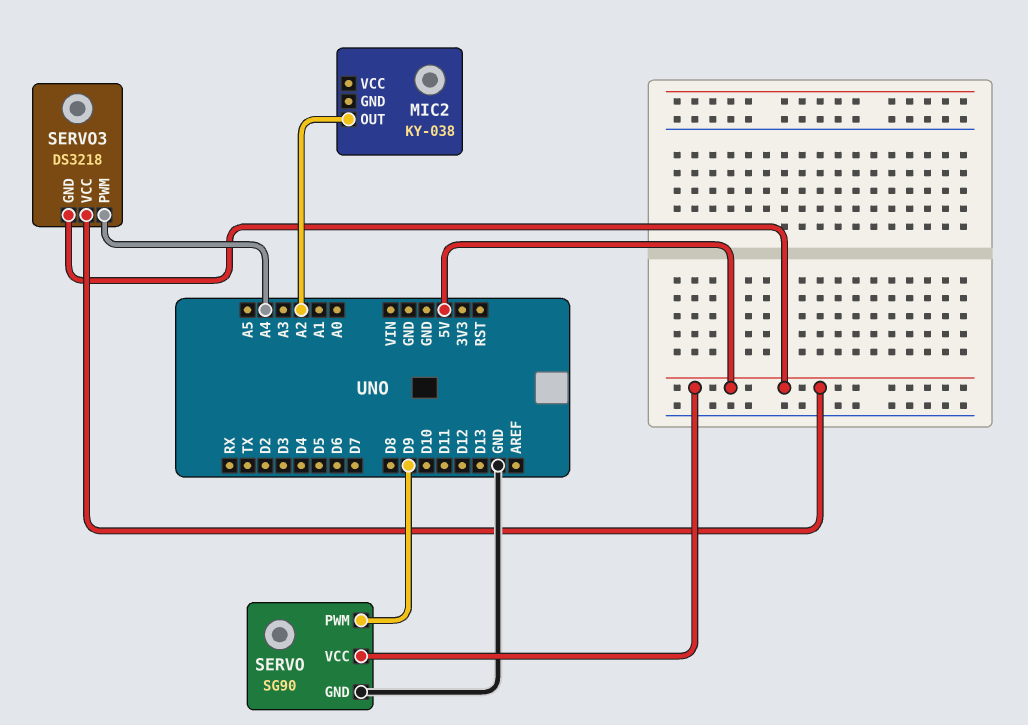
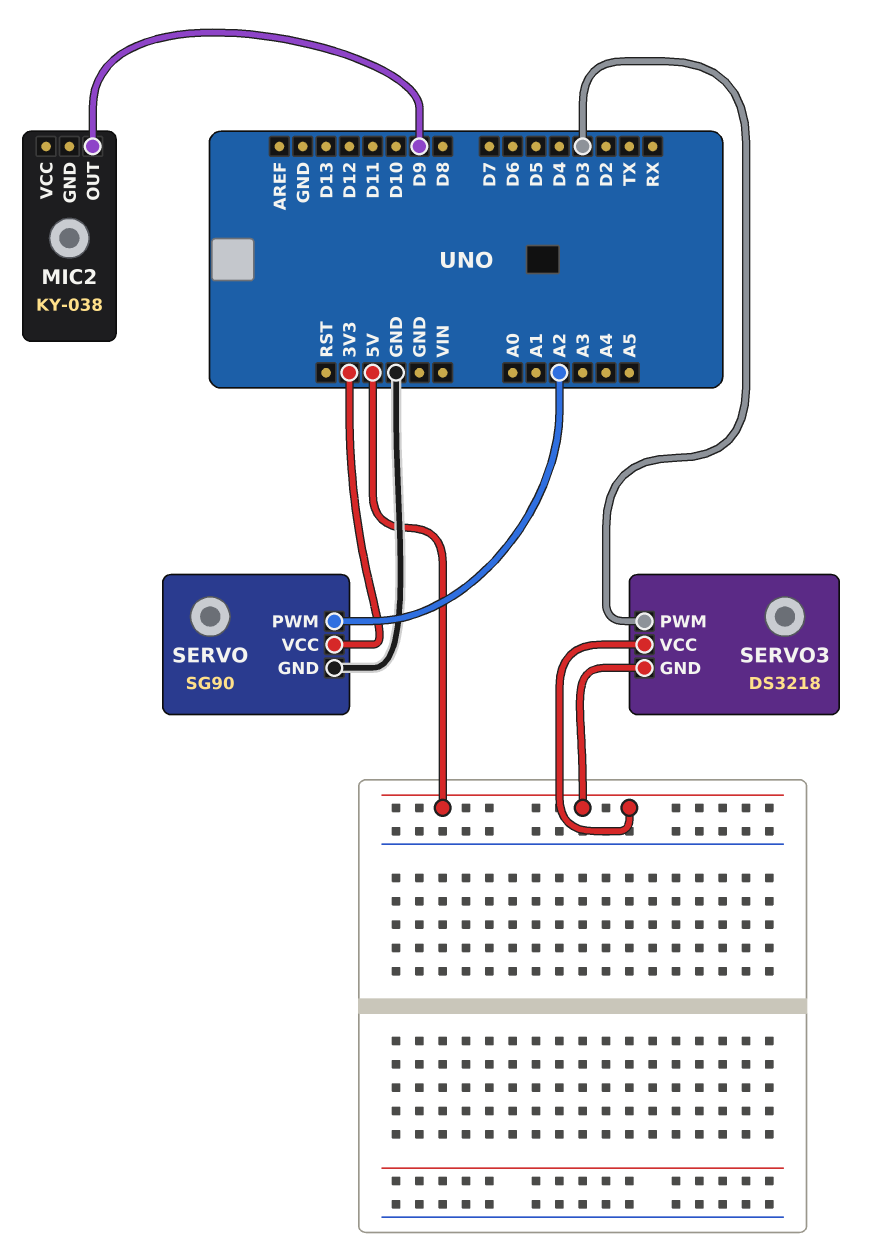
MIC2 pin OUT: A2 -> D9
SERVO pin PWM: D9 -> A2
SERVO pin VCC: 5V -> 3V3
SERVO3 pin PWM: A4 -> D3

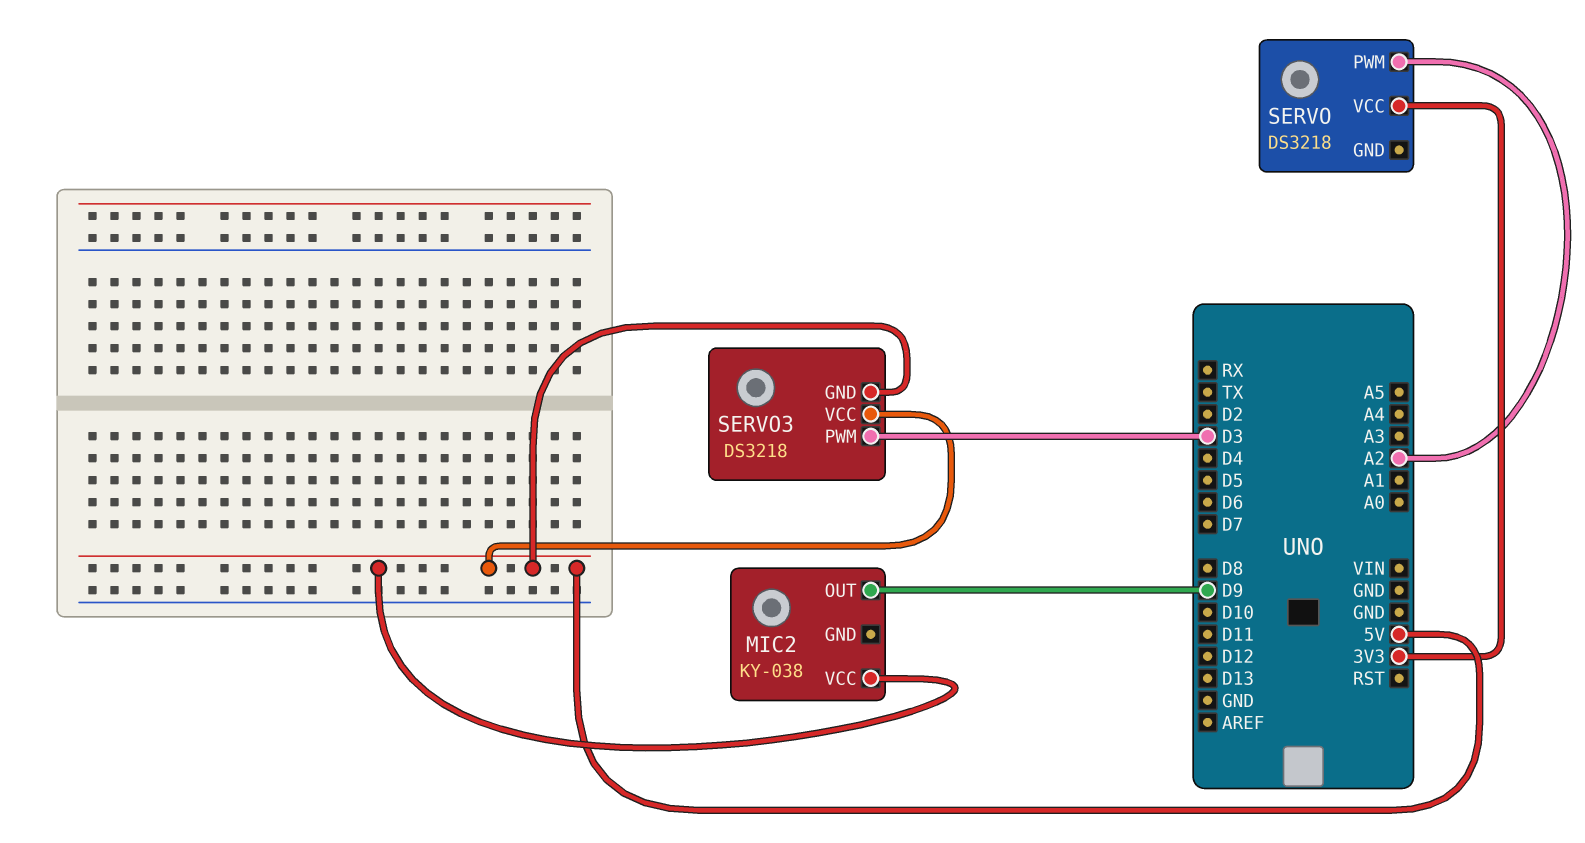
MIC2 pin VCC: none -> 5V
SERVO: SG90 -> DS3218
SERVO pin GND: GND -> none

